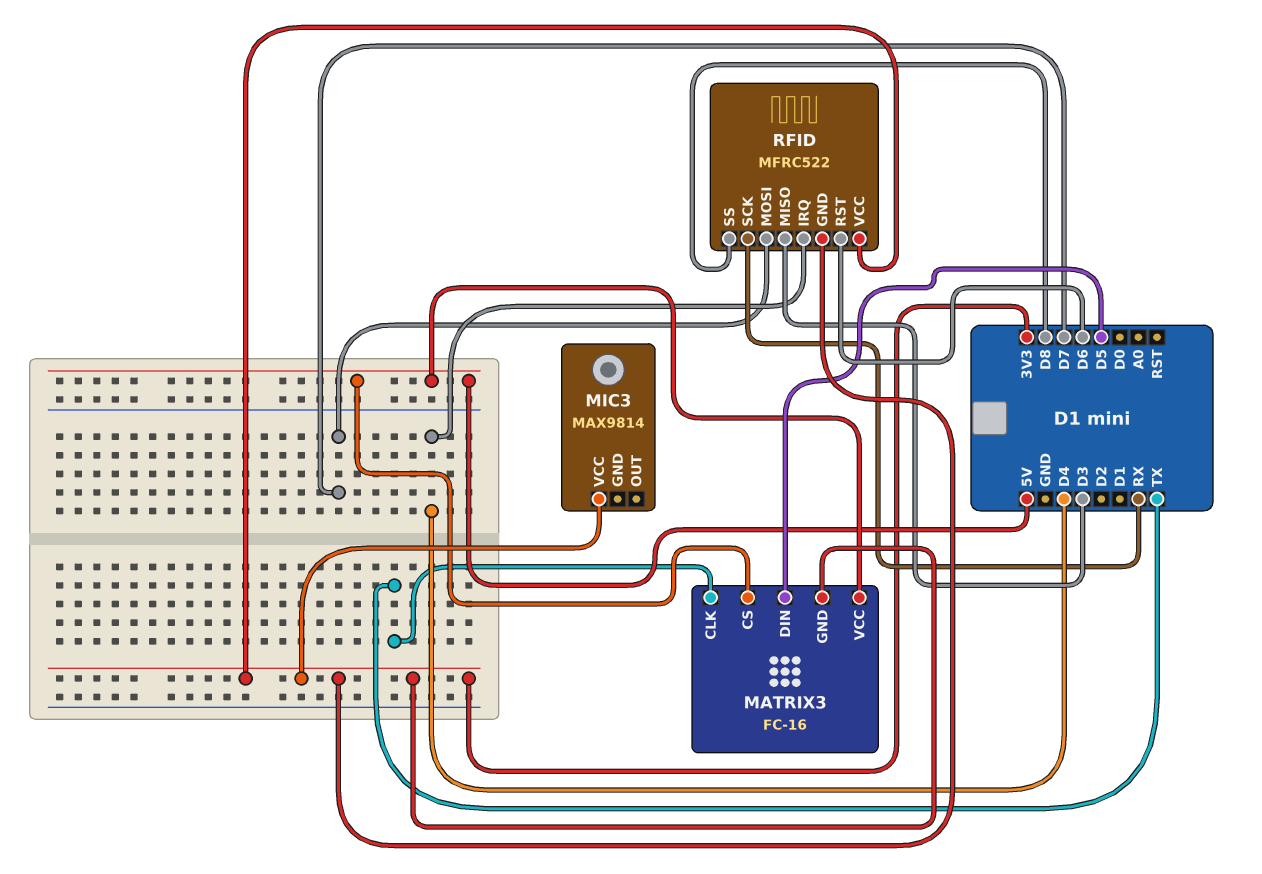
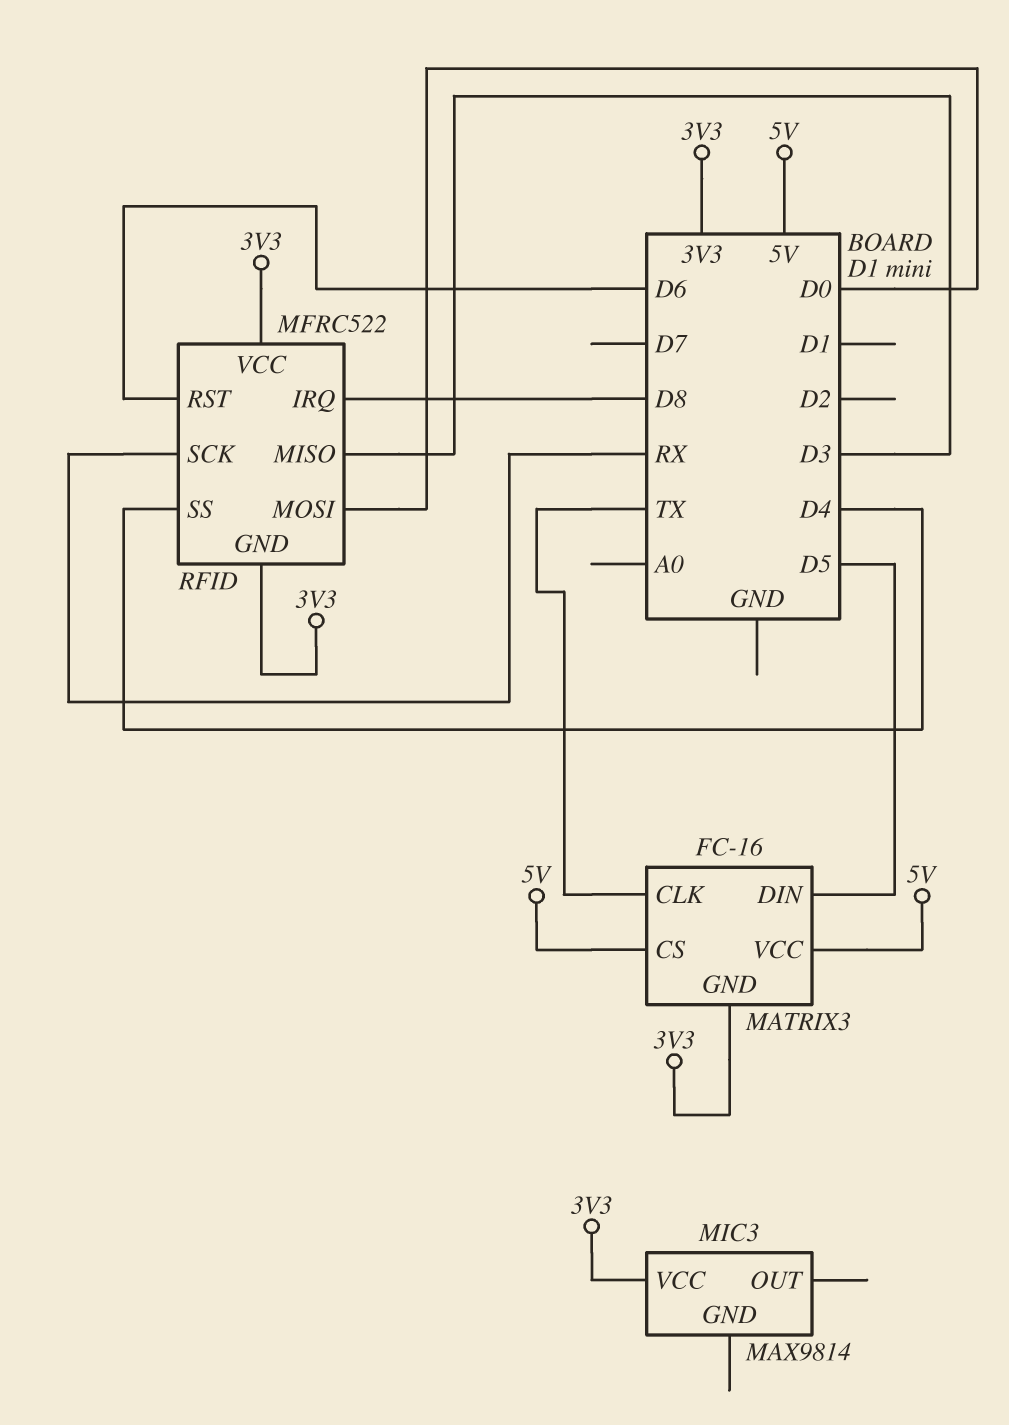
RFID pin IRQ: D4 -> D8
RFID pin MOSI: D7 -> D0
RFID pin SS: D8 -> D4

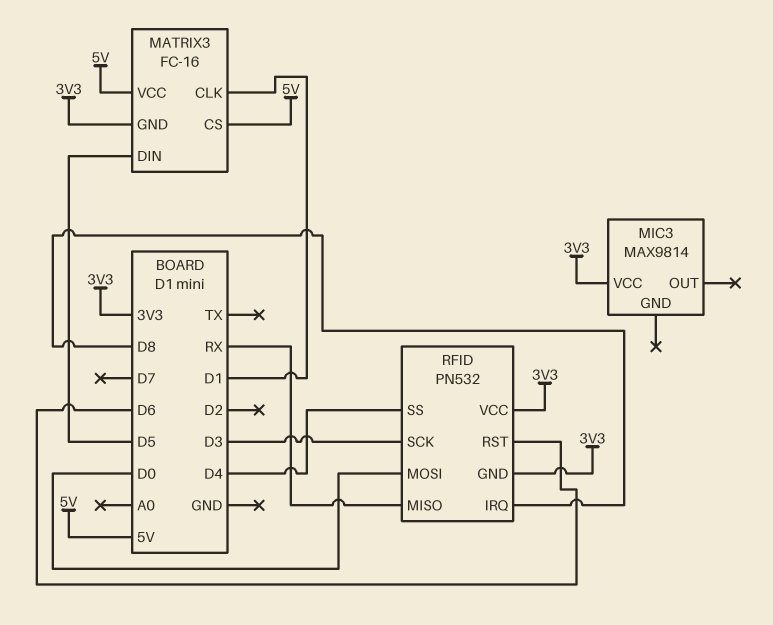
MATRIX3 pin CLK: TX -> D1
RFID: MFRC522 -> PN532
RFID pin MISO: D3 -> RX
RFID pin SCK: RX -> D3

